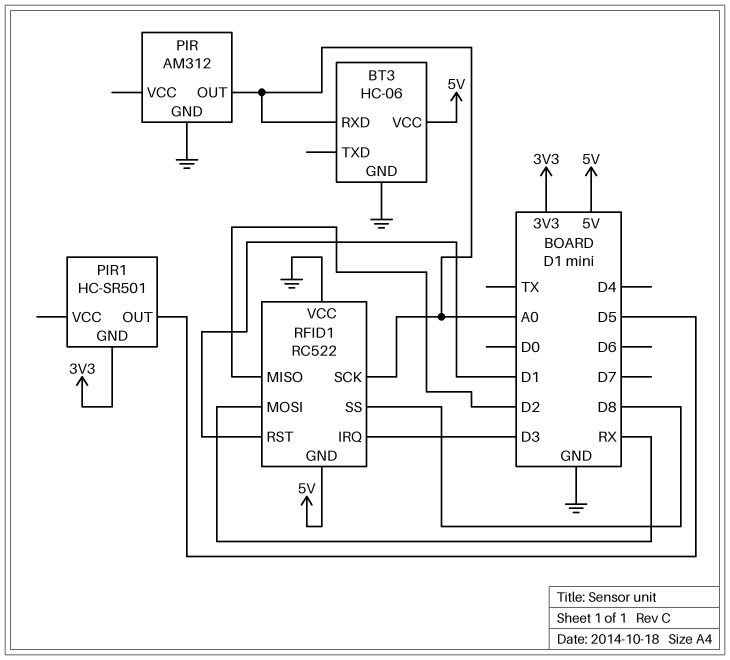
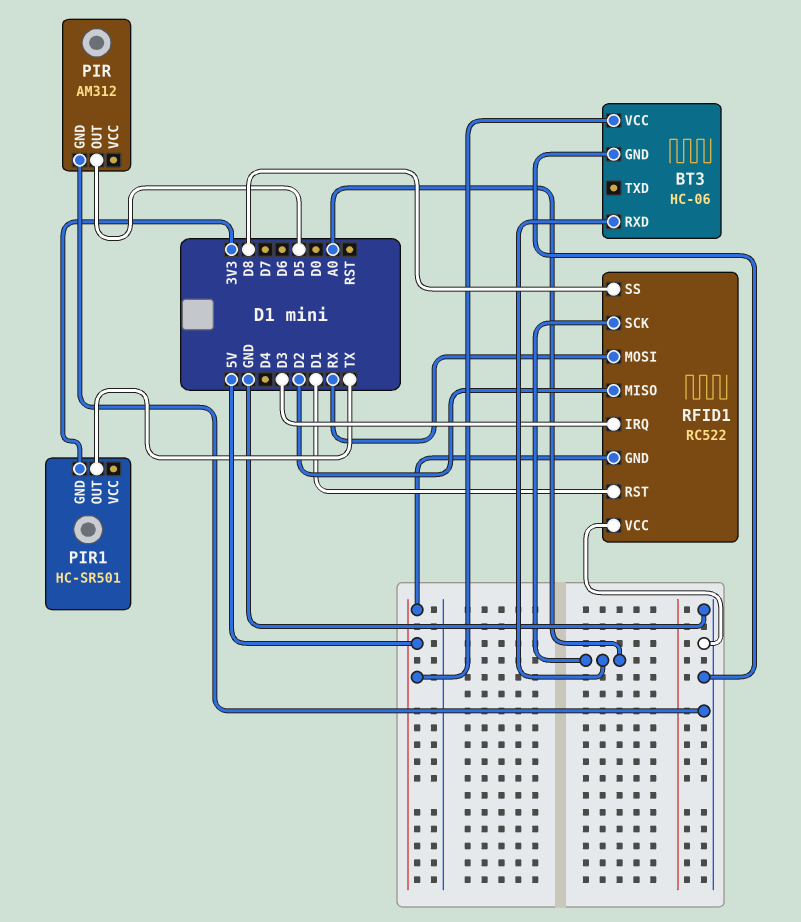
PIR pin OUT: A0 -> D5
PIR1 pin OUT: D5 -> TX

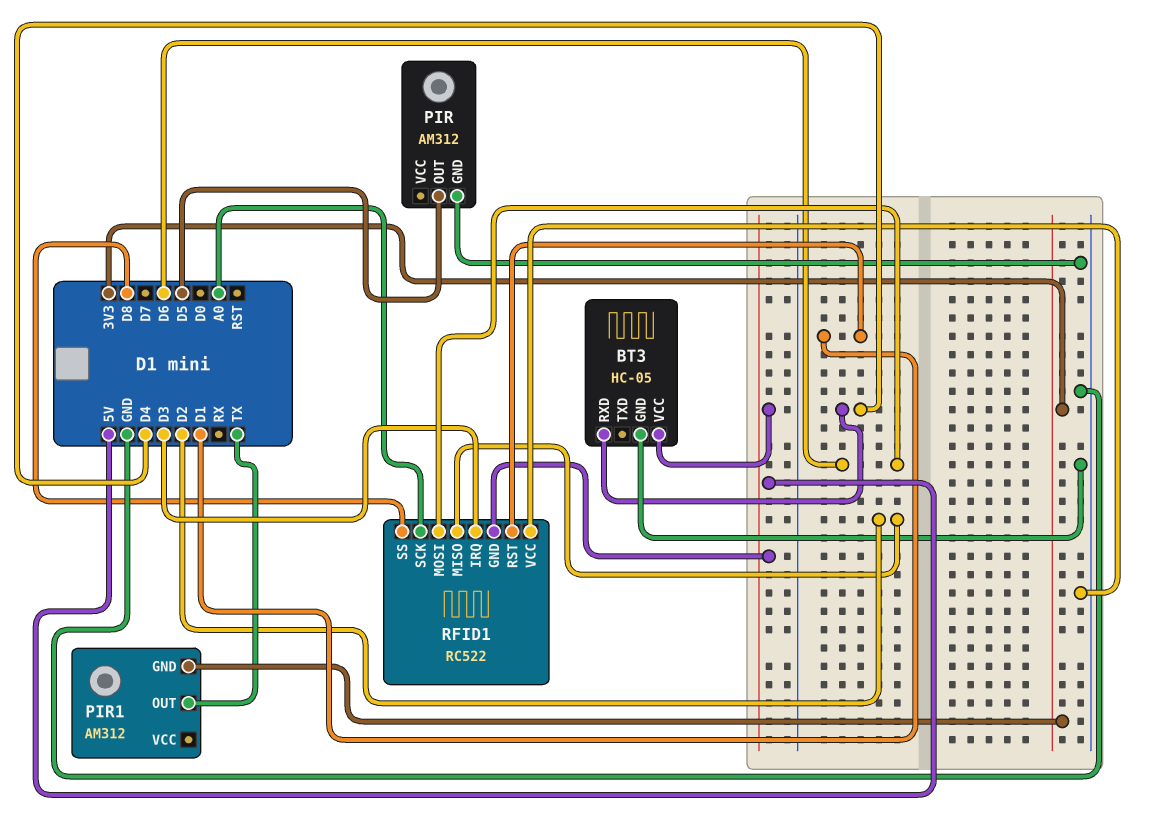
BT3: HC-06 -> HC-05
BT3 pin RXD: A0 -> D4
PIR1: HC-SR501 -> AM312
RFID1 pin MOSI: RX -> D6

